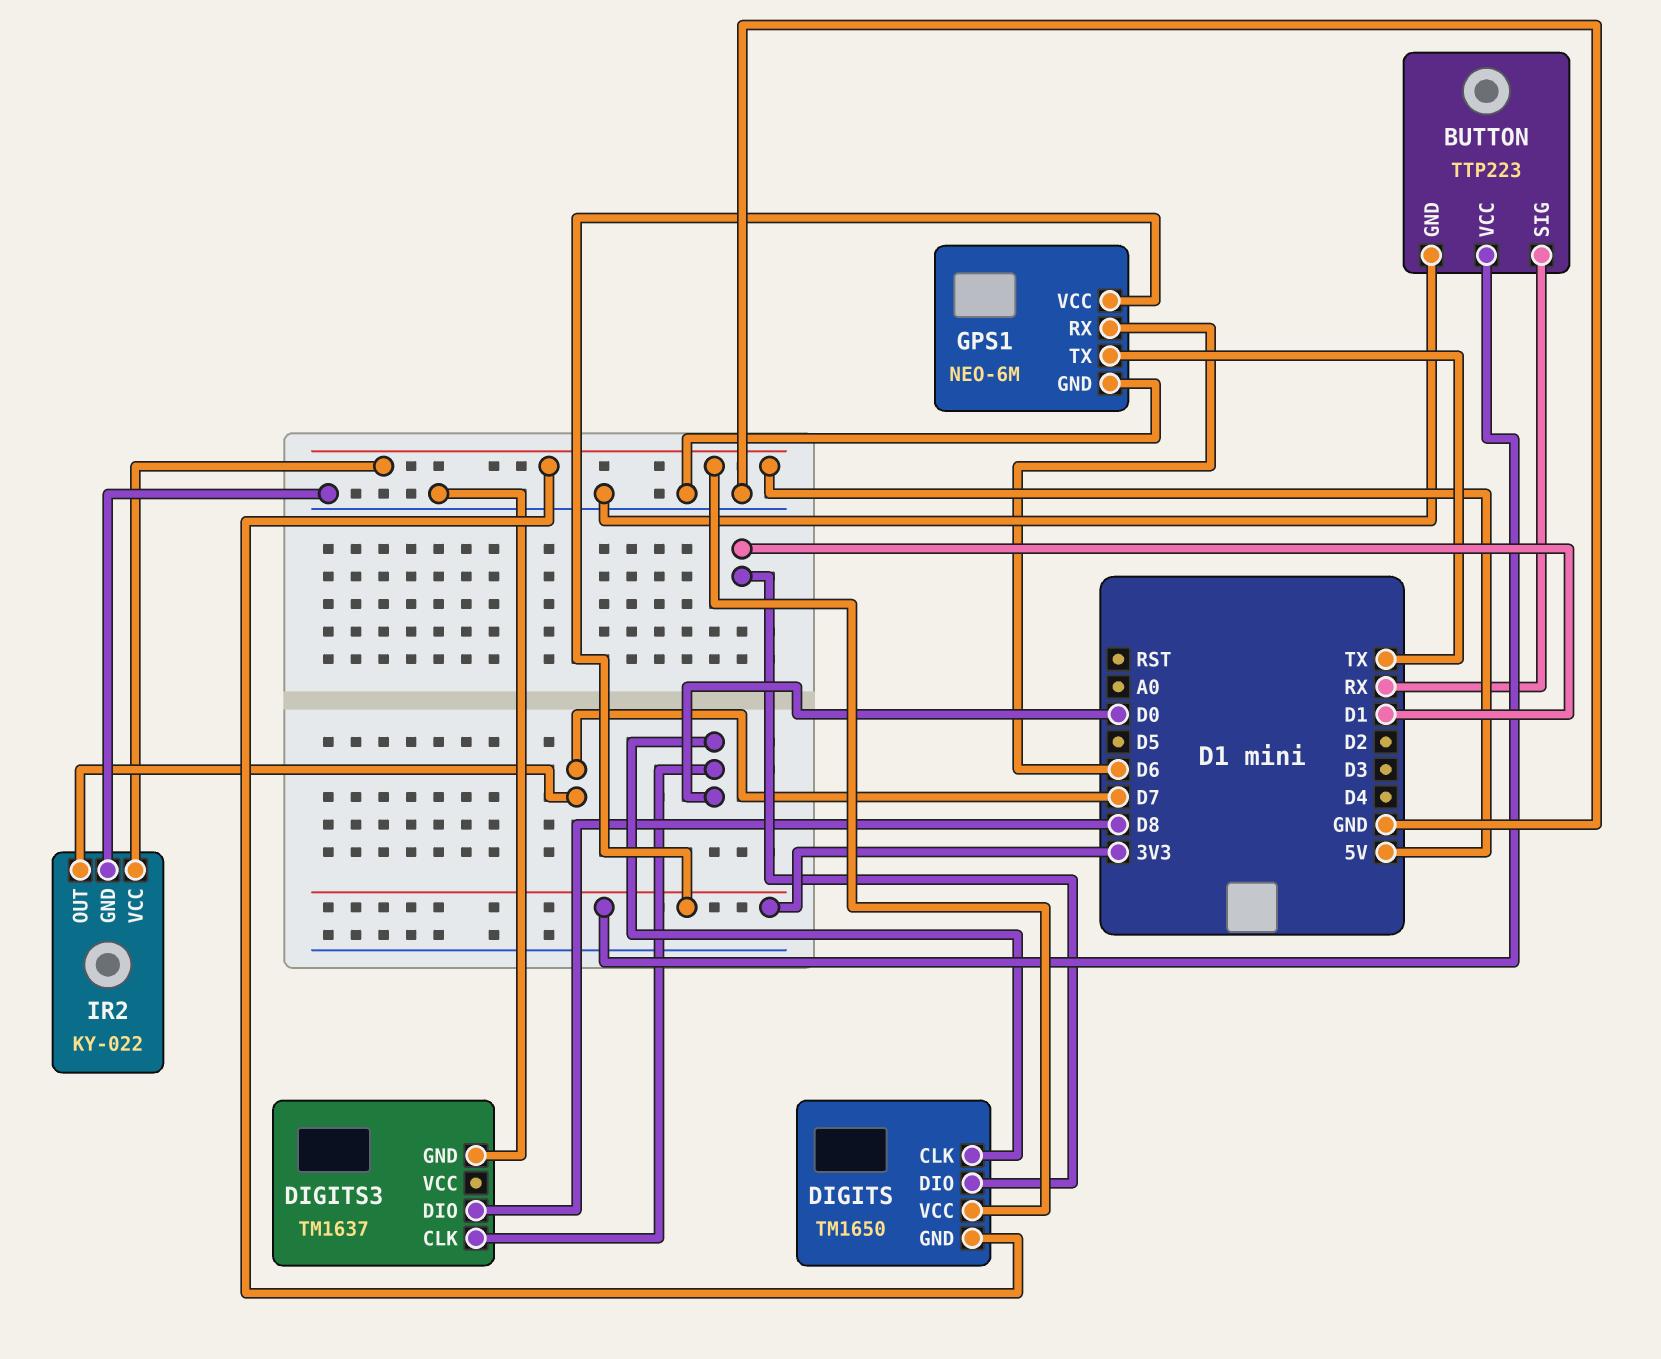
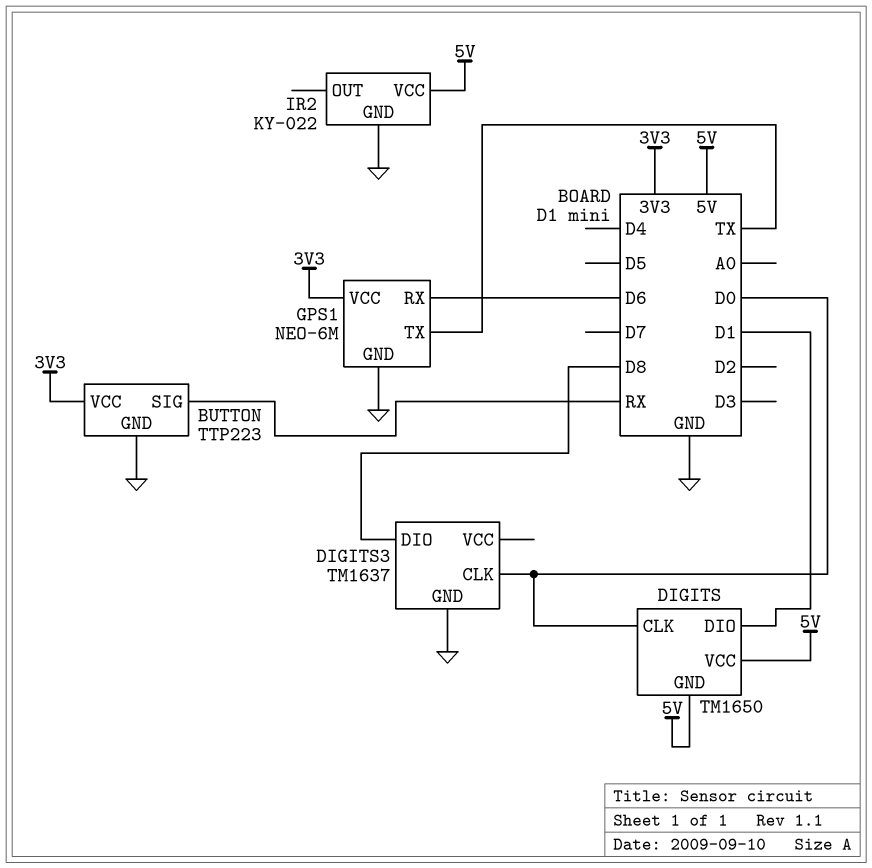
IR2 pin OUT: D7 -> none

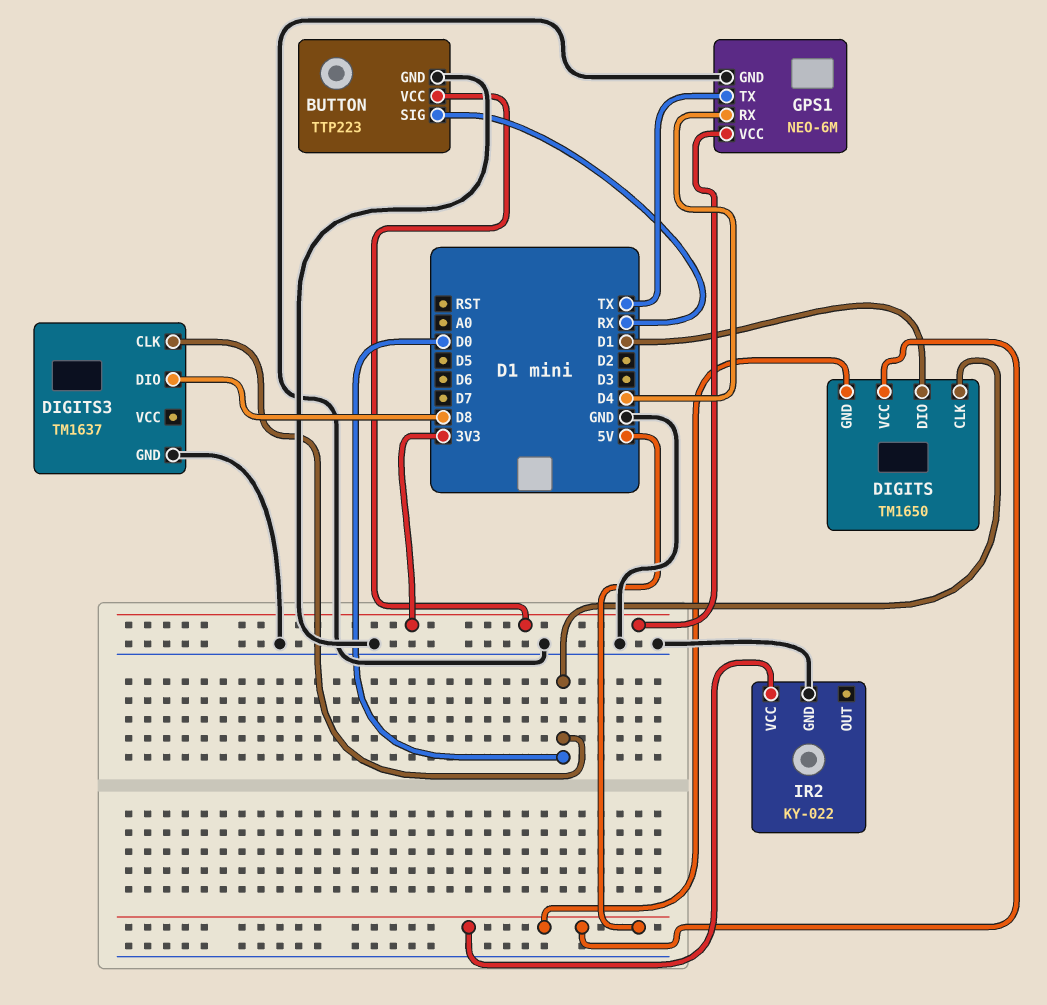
GPS1 pin RX: D6 -> D4

